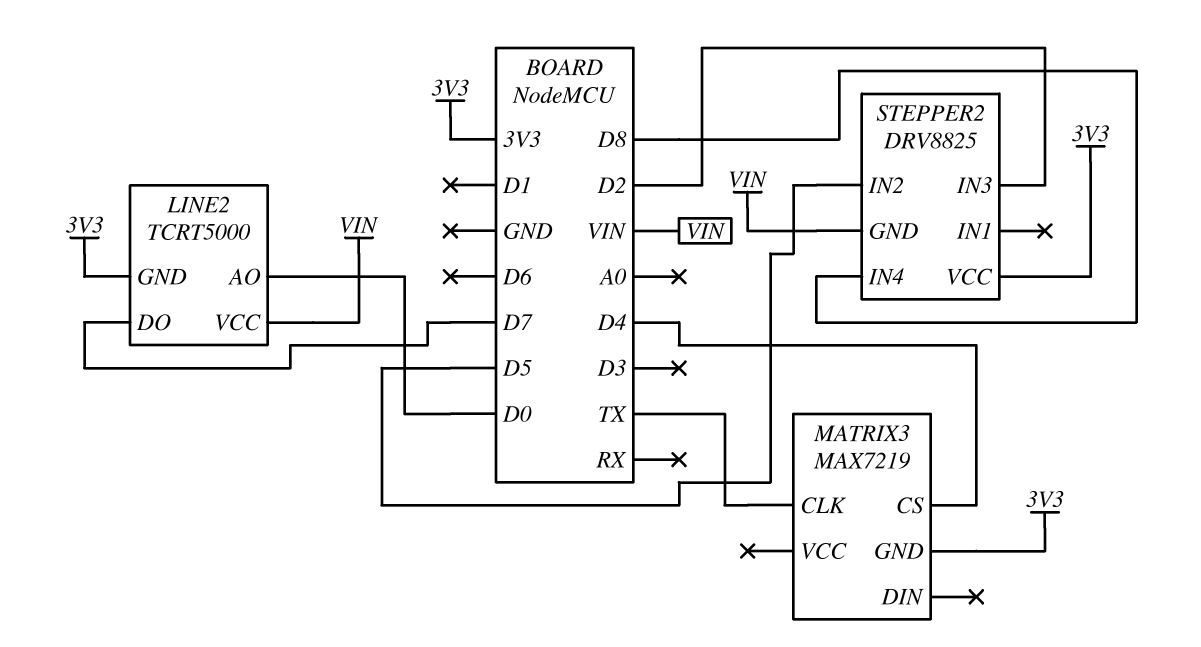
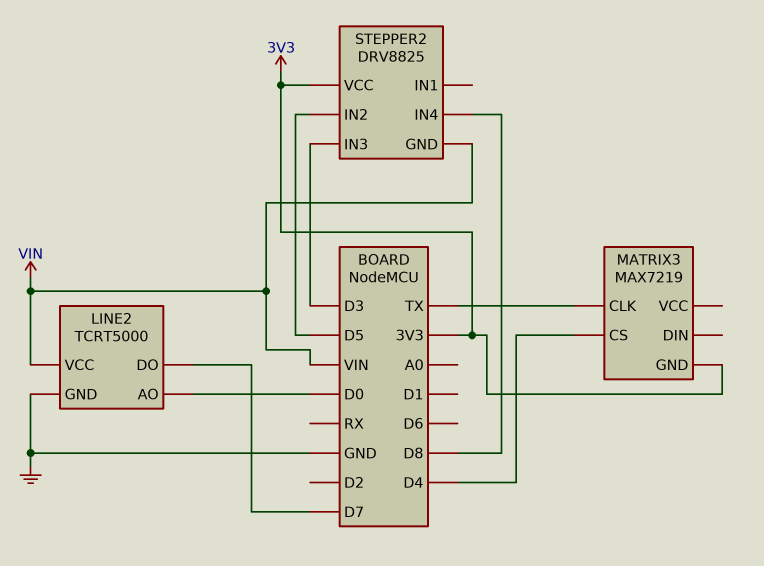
LINE2 pin GND: 3V3 -> GND
STEPPER2 pin IN3: D2 -> D3

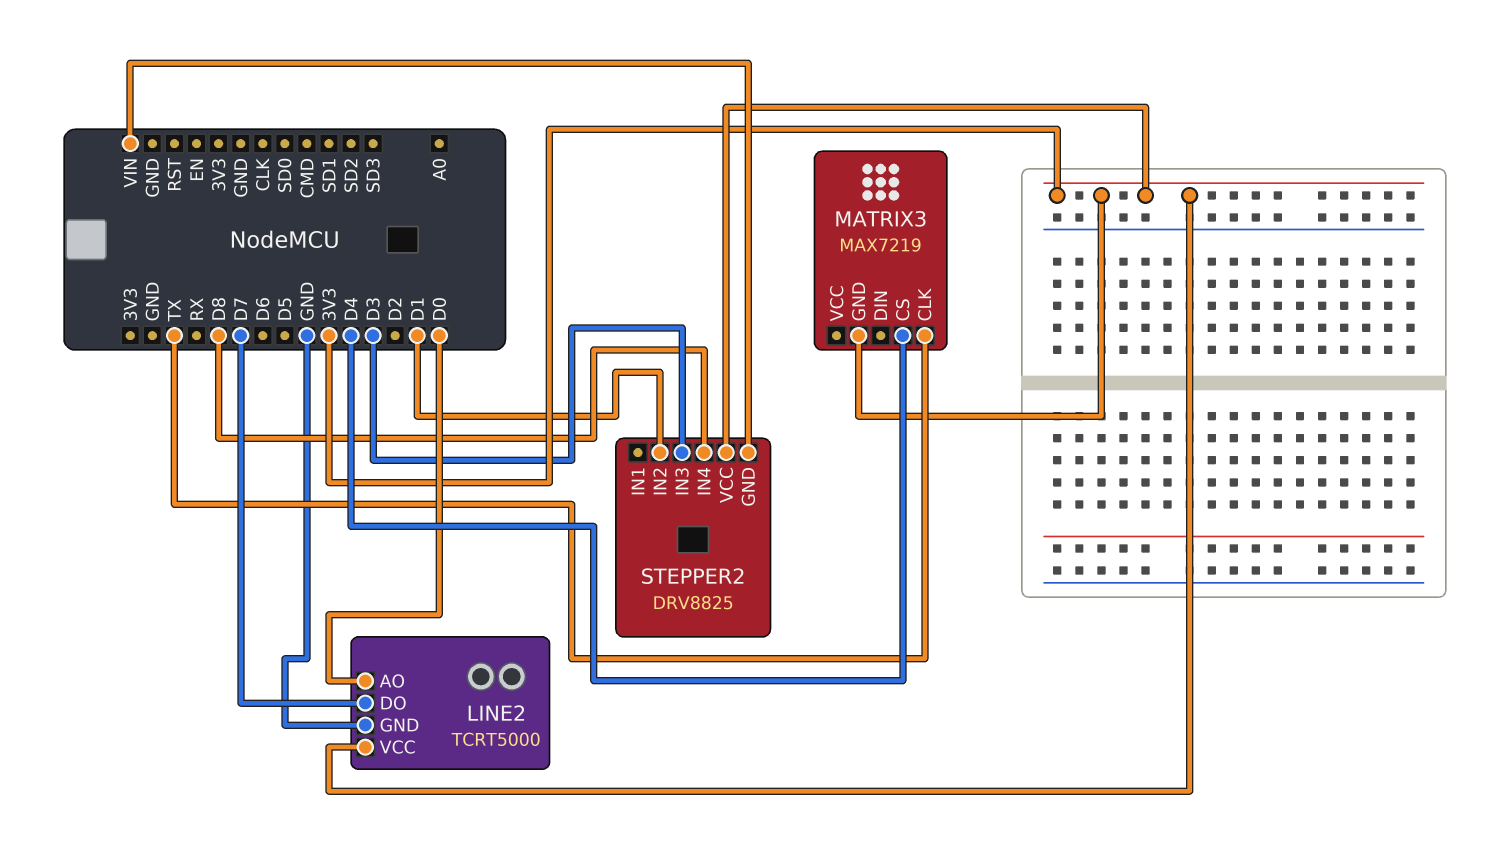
LINE2 pin VCC: VIN -> 3V3
STEPPER2 pin IN2: D5 -> D1

